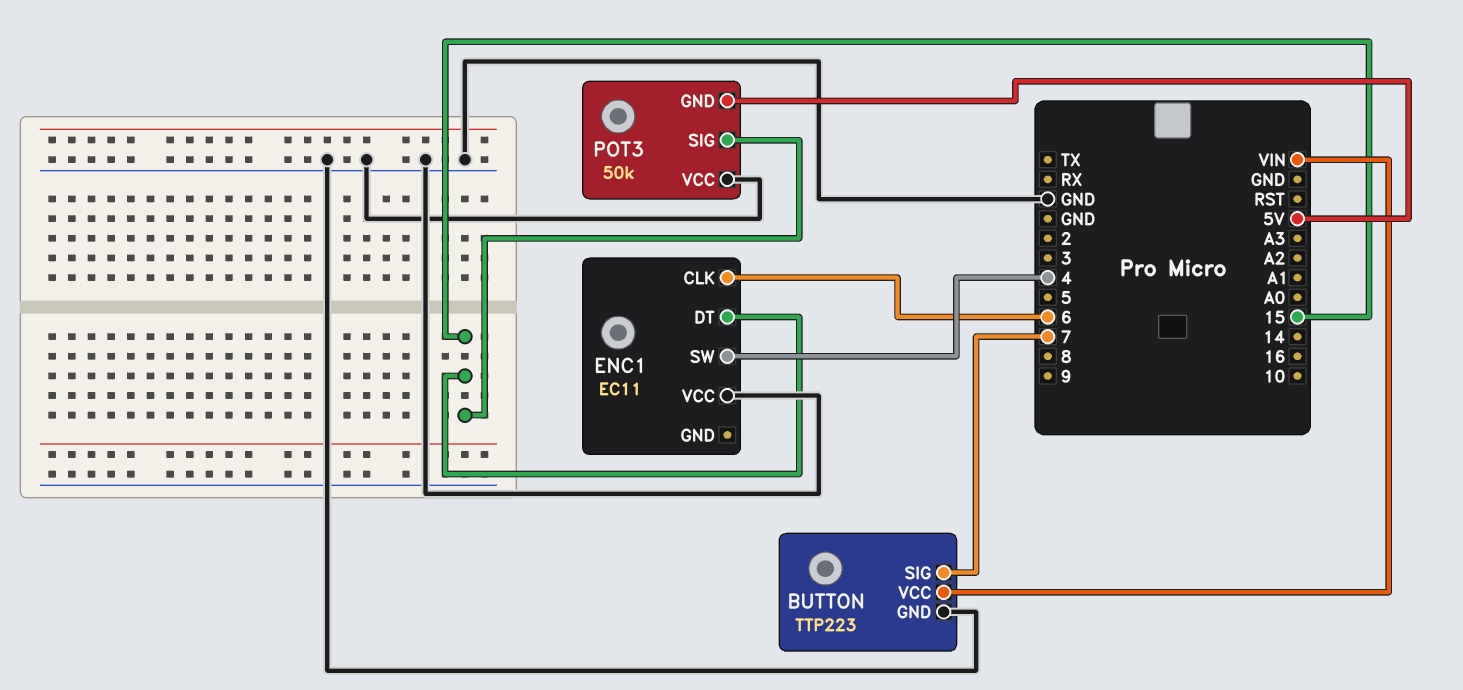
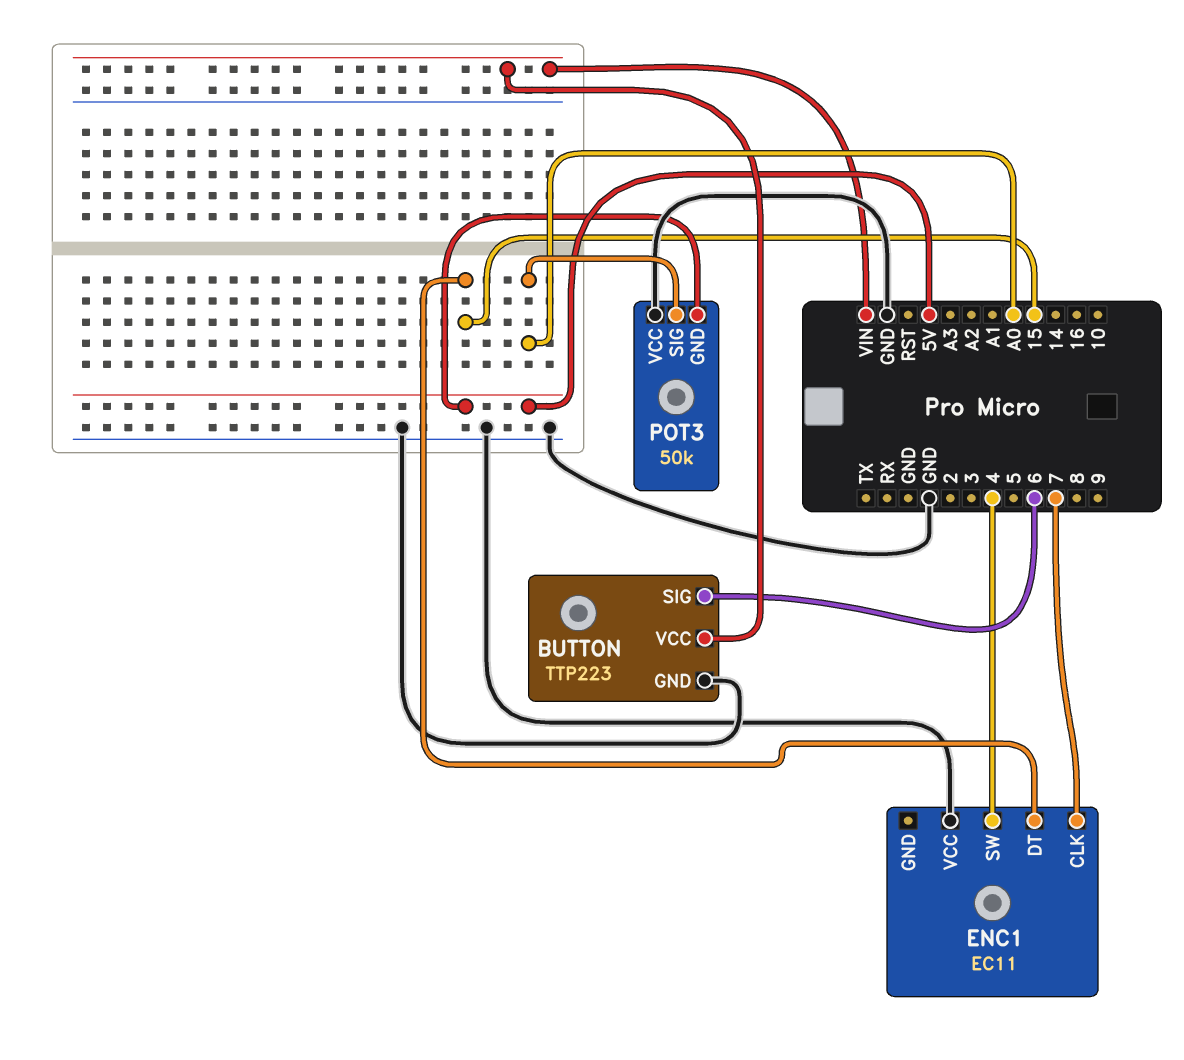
BUTTON pin SIG: 7 -> 6
ENC1 pin CLK: 6 -> 7
POT3 pin SIG: 15 -> A0

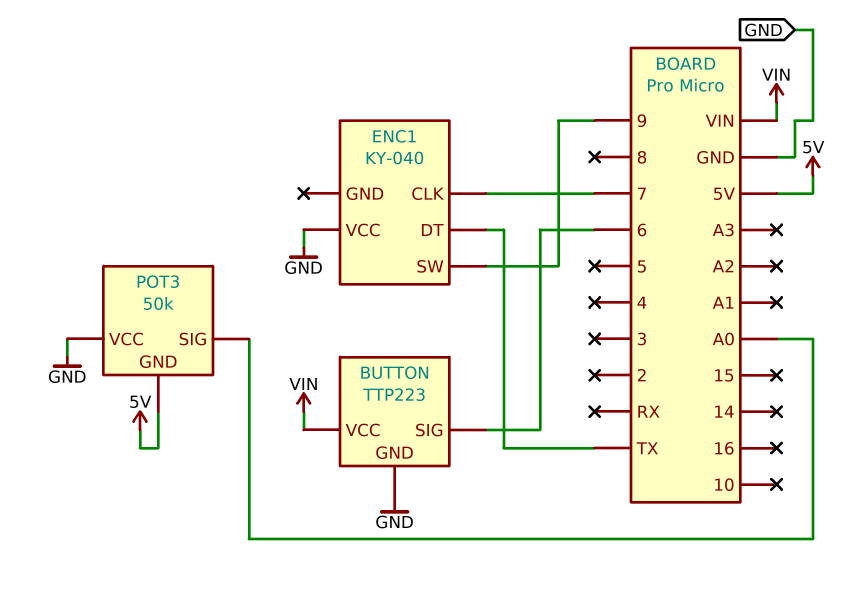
ENC1: EC11 -> KY-040
ENC1 pin DT: 15 -> TX
ENC1 pin SW: 4 -> 9

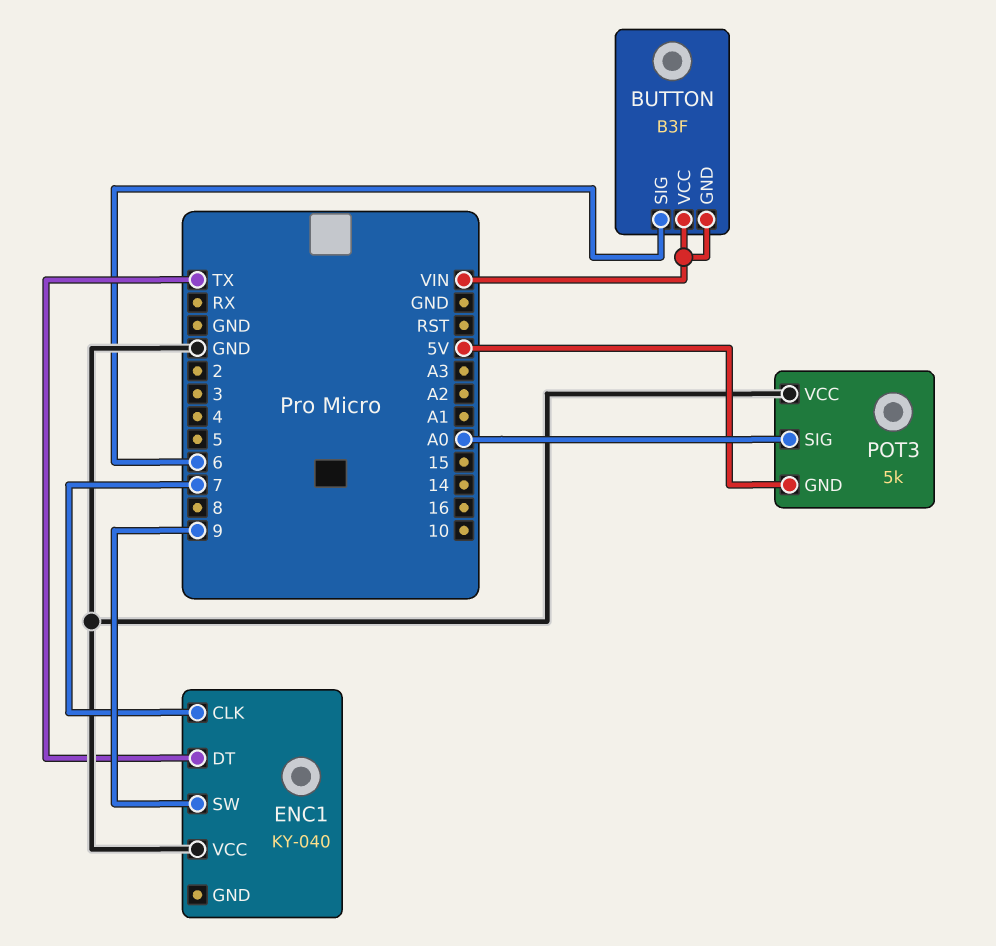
BUTTON: TTP223 -> B3F
BUTTON pin GND: GND -> VIN
POT3: 50k -> 5k

